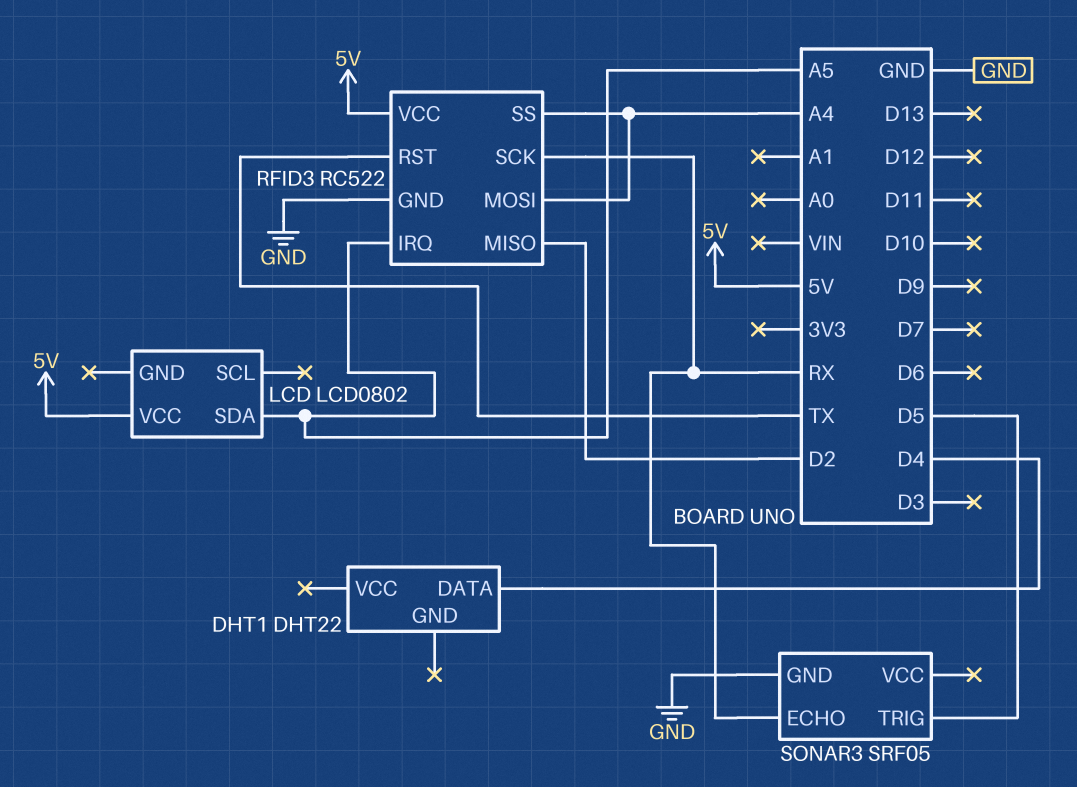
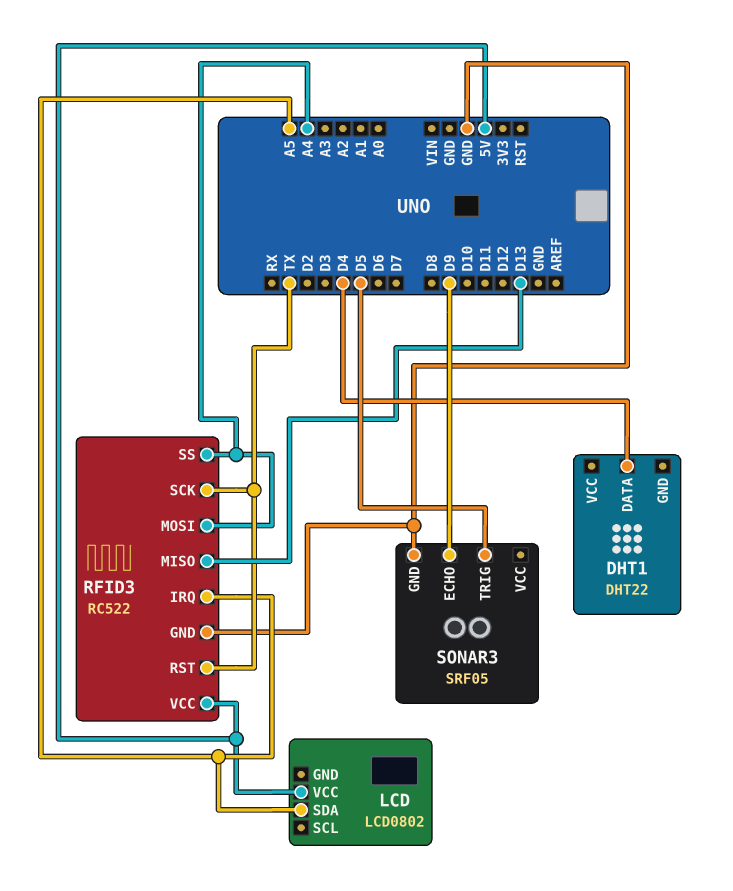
RFID3 pin MISO: D2 -> D13
RFID3 pin SCK: RX -> TX
SONAR3 pin ECHO: RX -> D9

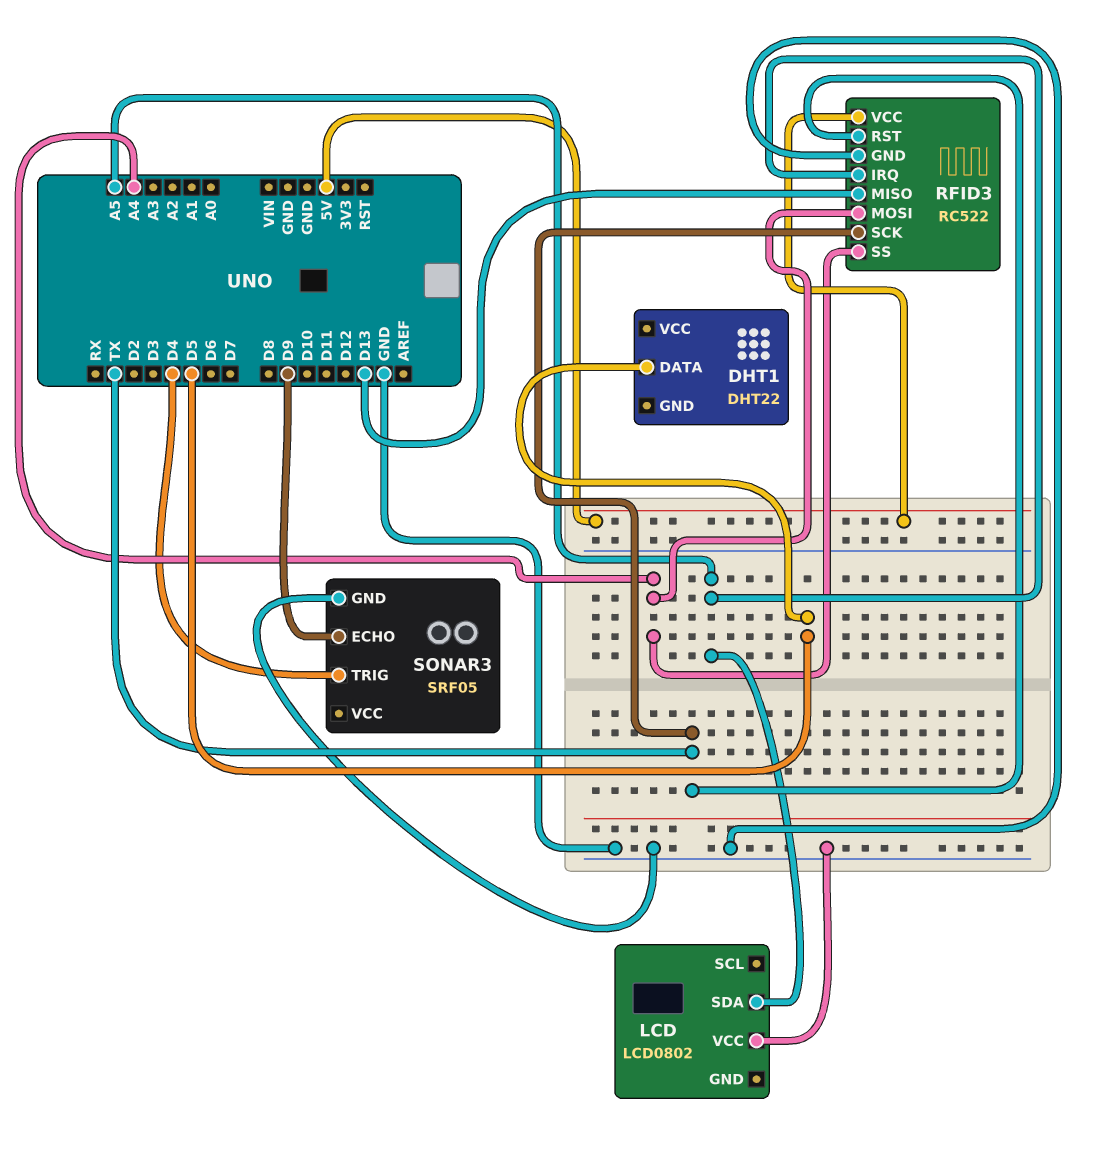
DHT1 pin DATA: D4 -> D5
LCD pin VCC: 5V -> GND
SONAR3 pin TRIG: D5 -> D4

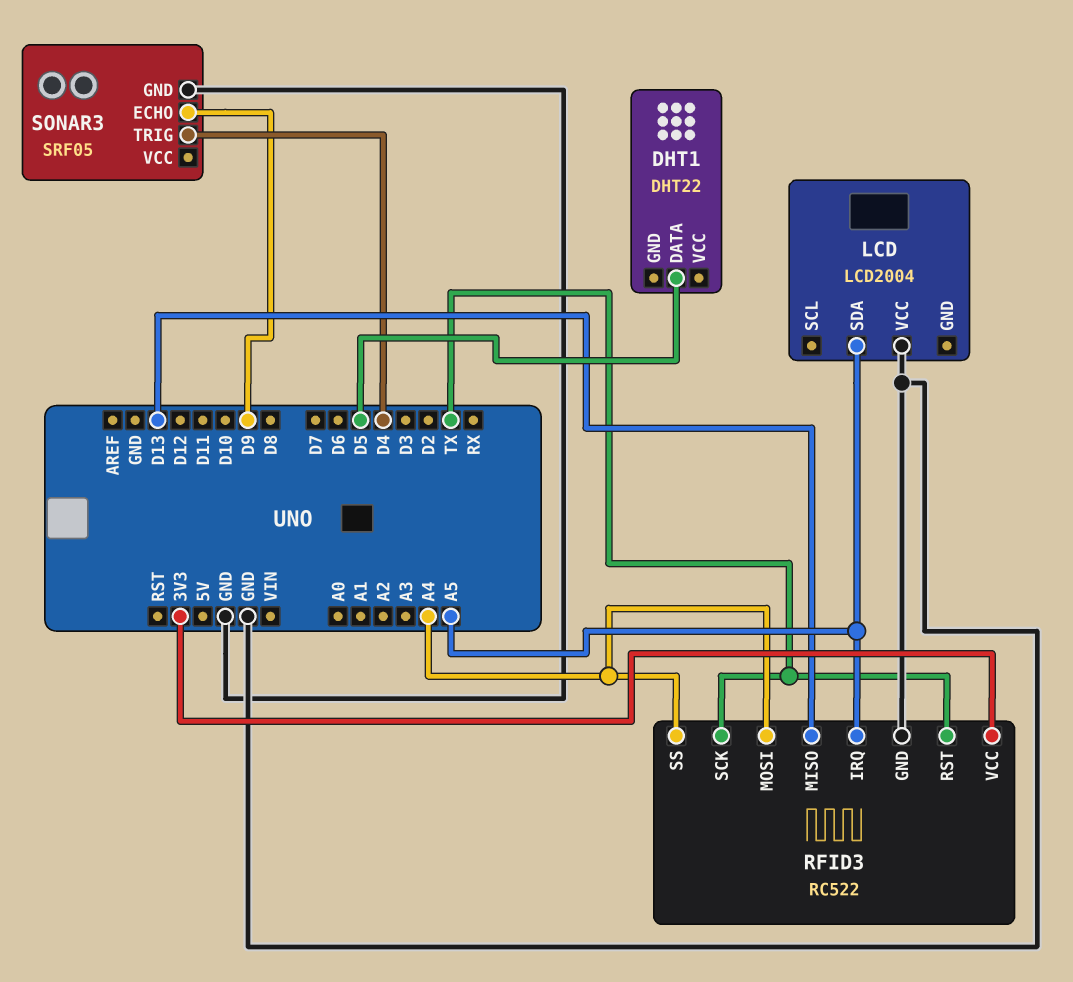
LCD: LCD0802 -> LCD2004
RFID3 pin VCC: 5V -> 3V3

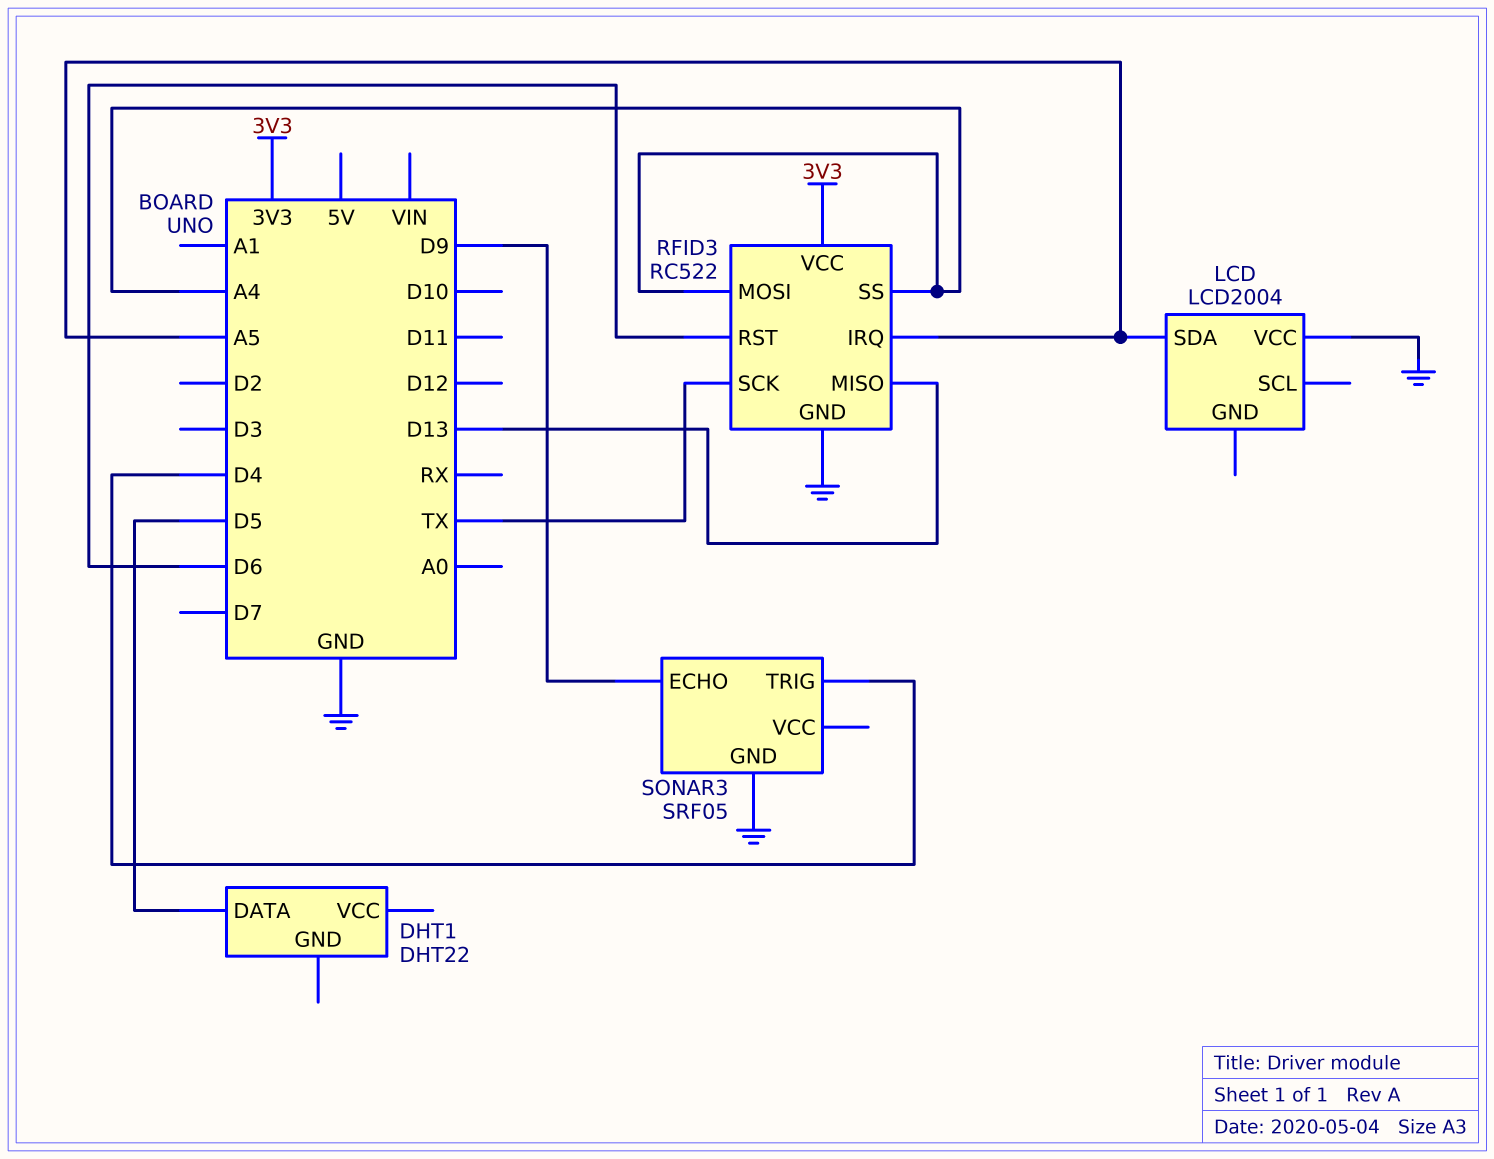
RFID3 pin RST: TX -> D6

